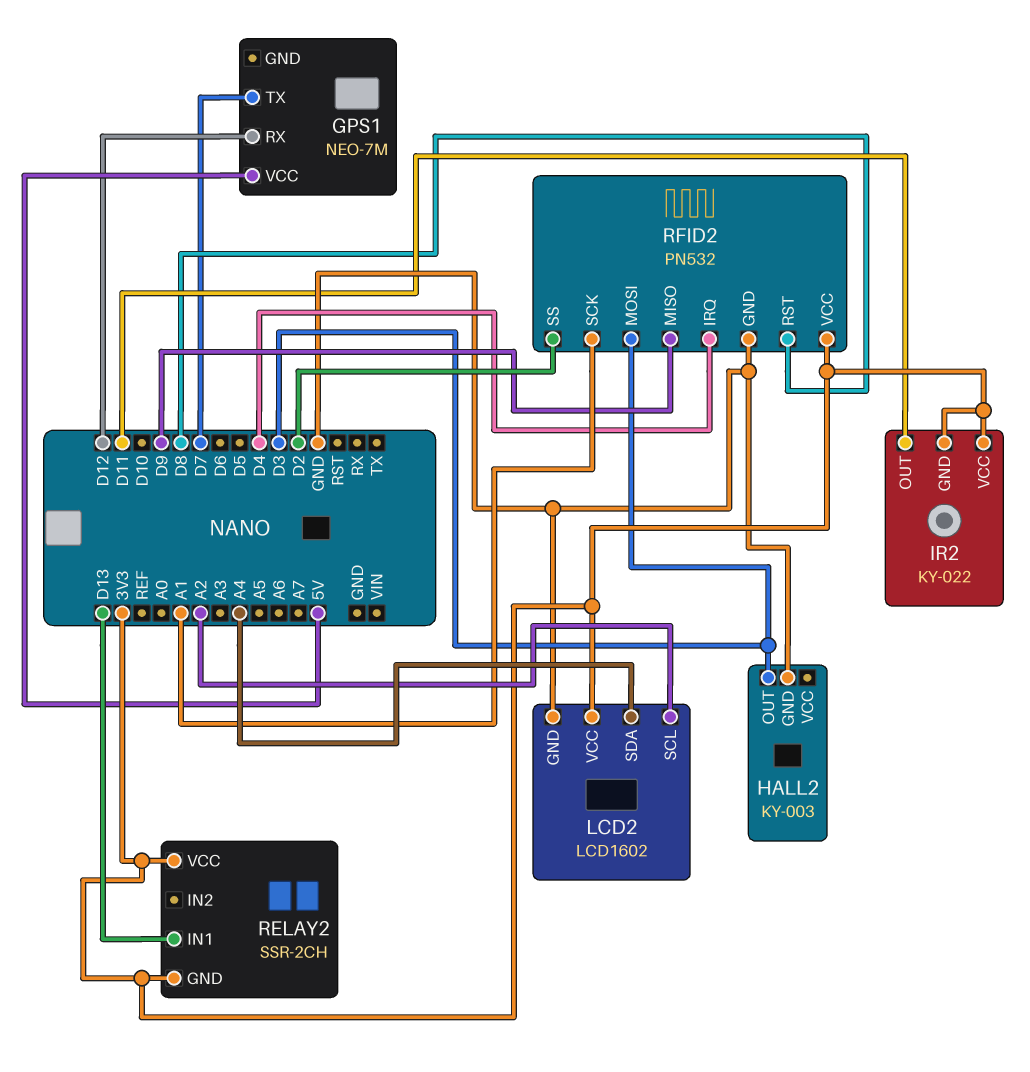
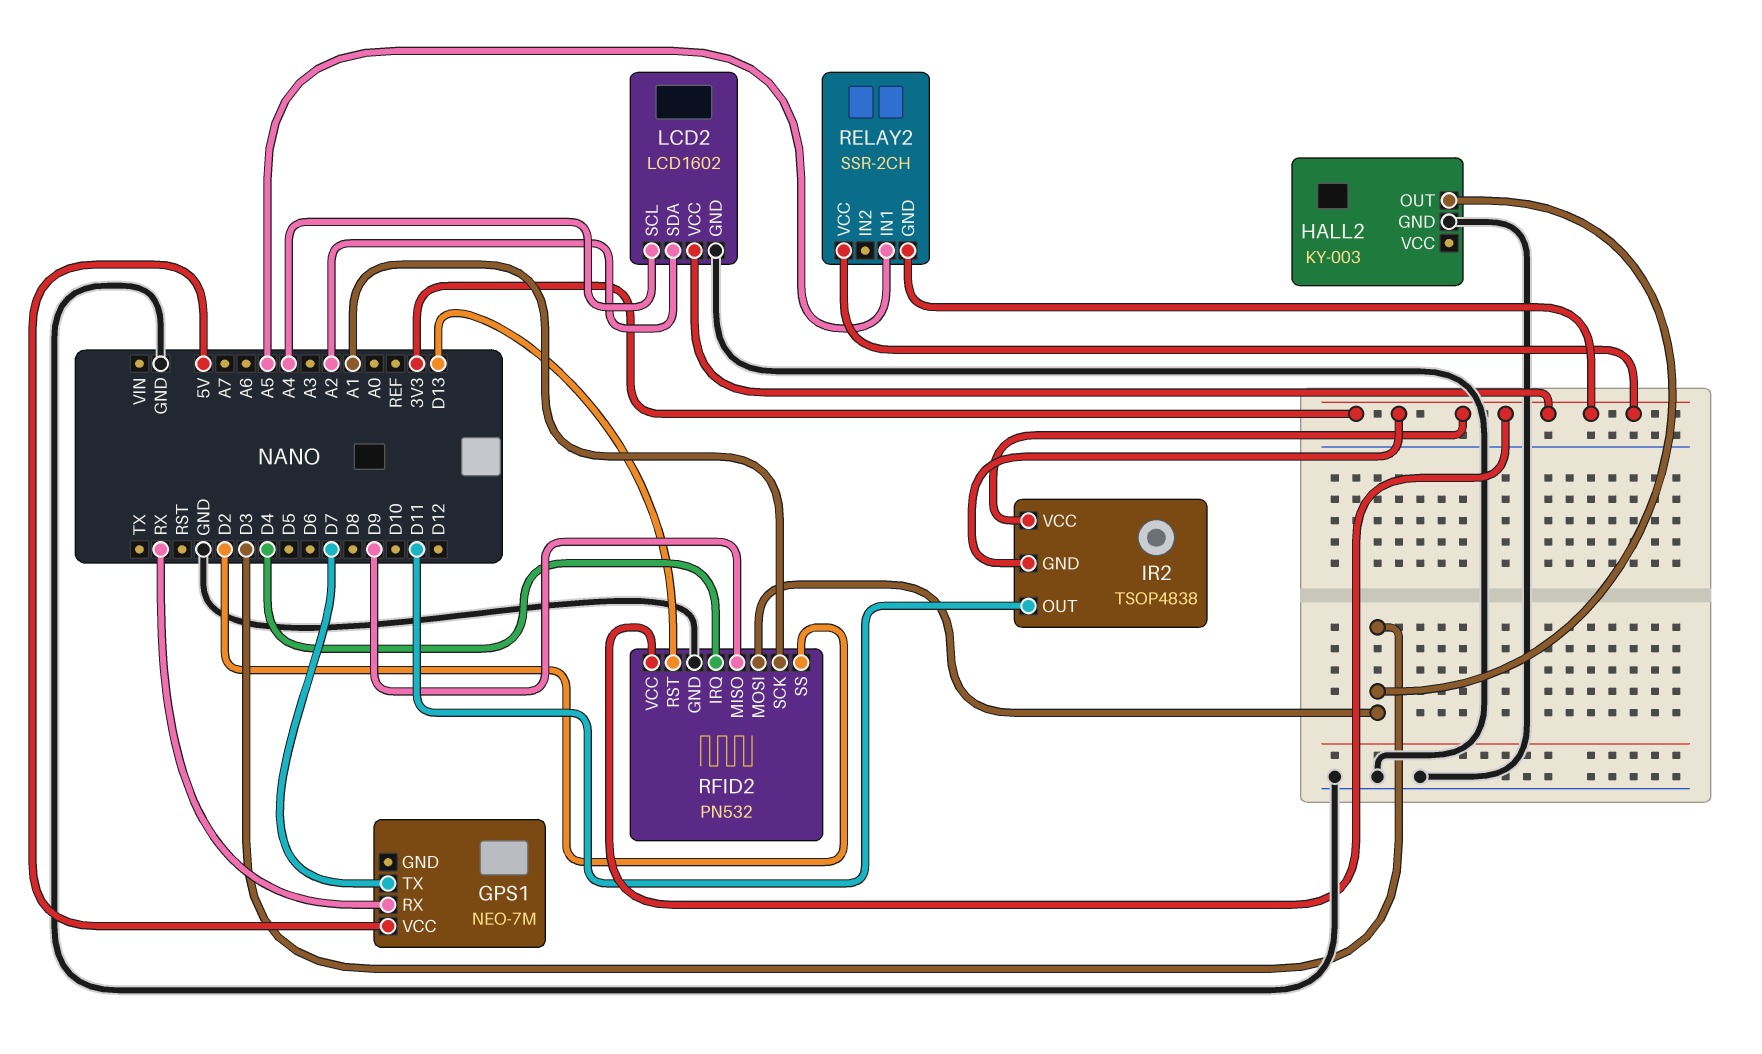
GPS1 pin RX: D12 -> RX
IR2: KY-022 -> TSOP4838
LCD2 pin SCL: A2 -> A4
LCD2 pin SDA: A4 -> A2
RELAY2 pin IN1: D13 -> A5
RFID2 pin RST: D8 -> D13

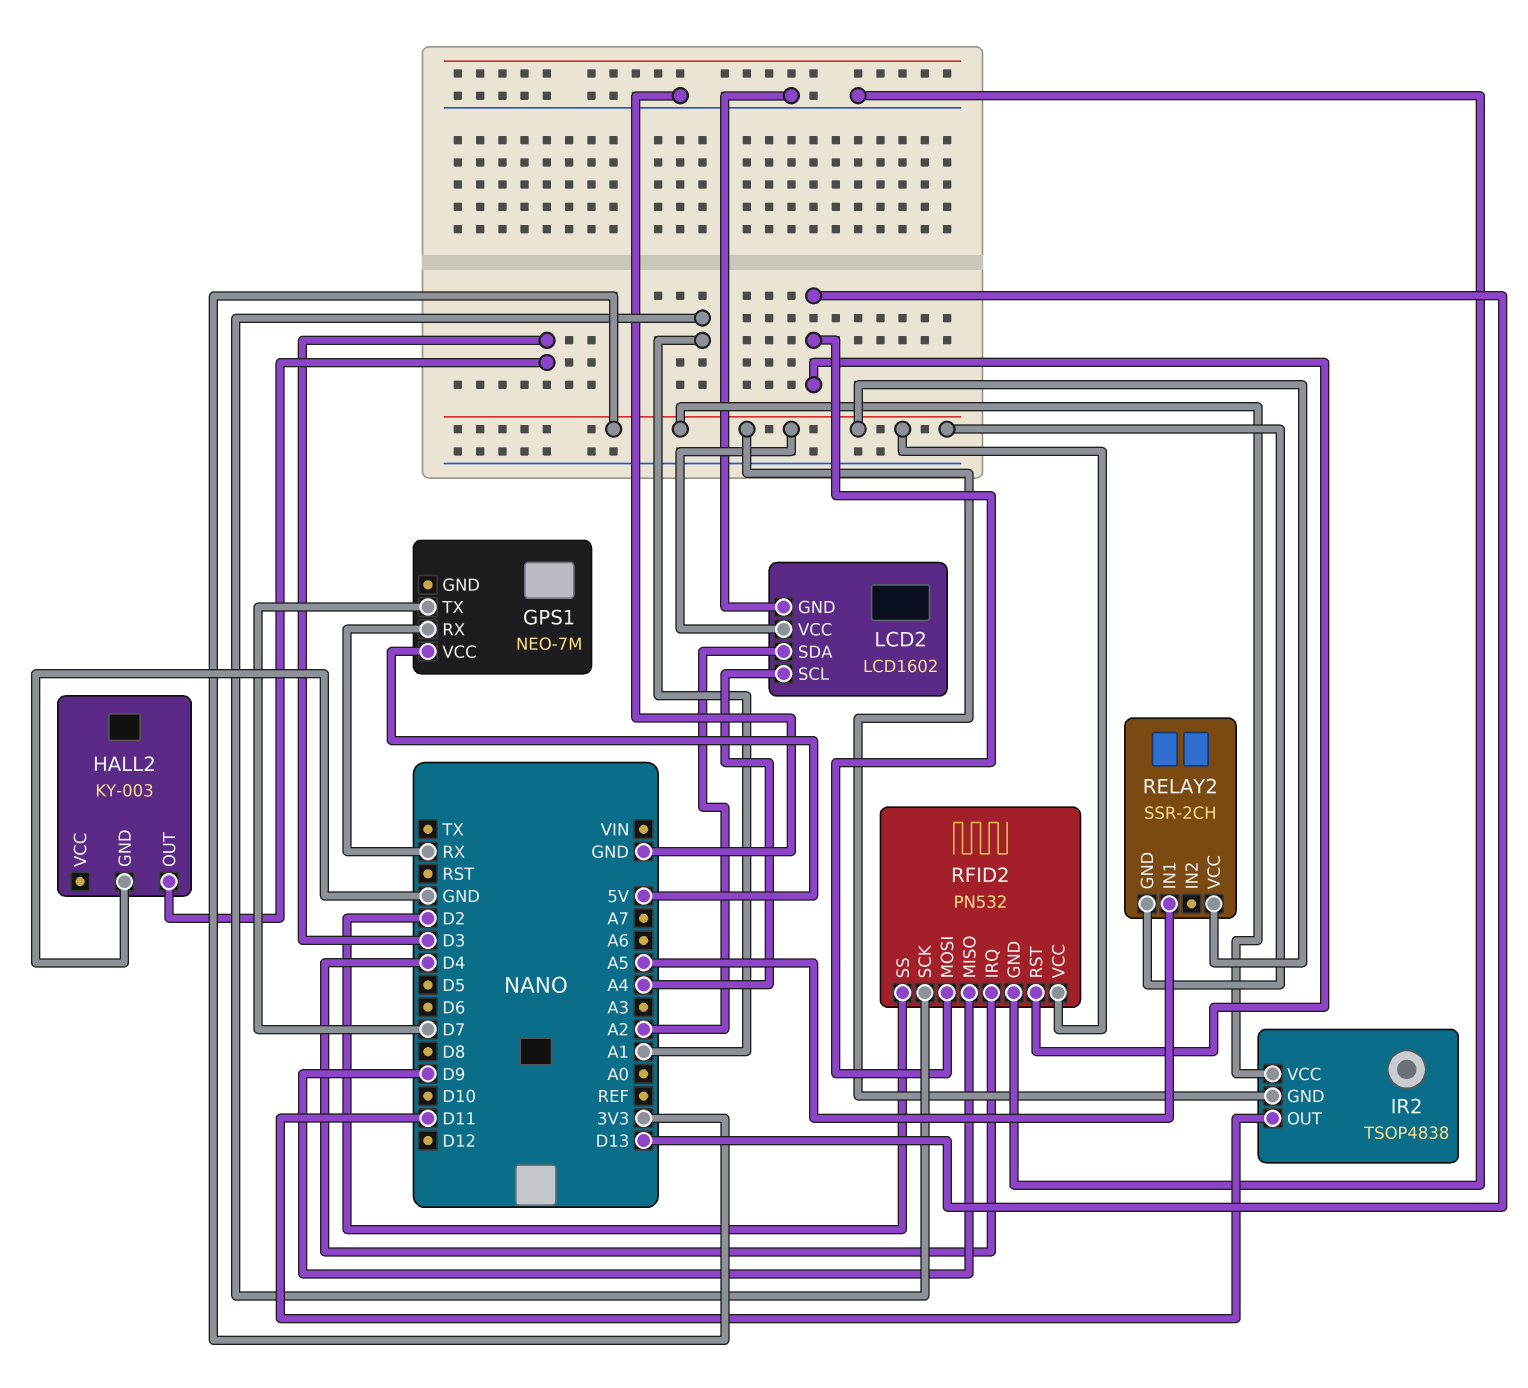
RFID2 pin MOSI: D3 -> D13

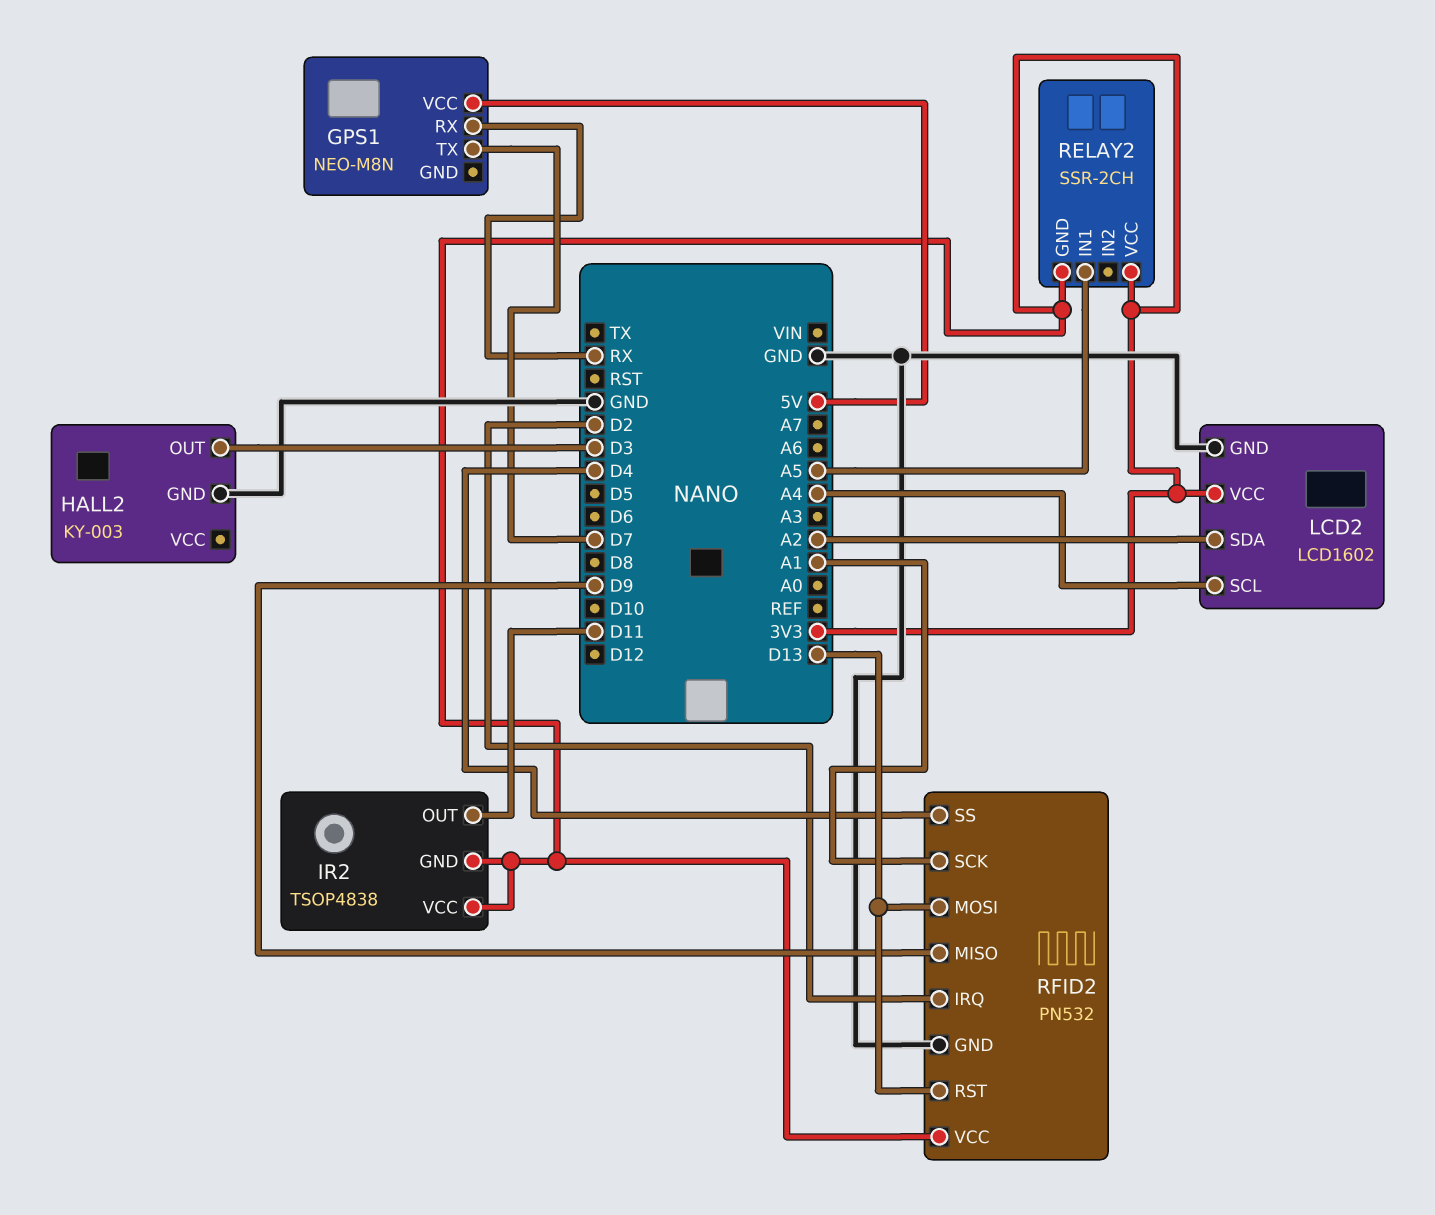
GPS1: NEO-7M -> NEO-M8N
RFID2 pin IRQ: D4 -> D2
RFID2 pin SS: D2 -> D4

